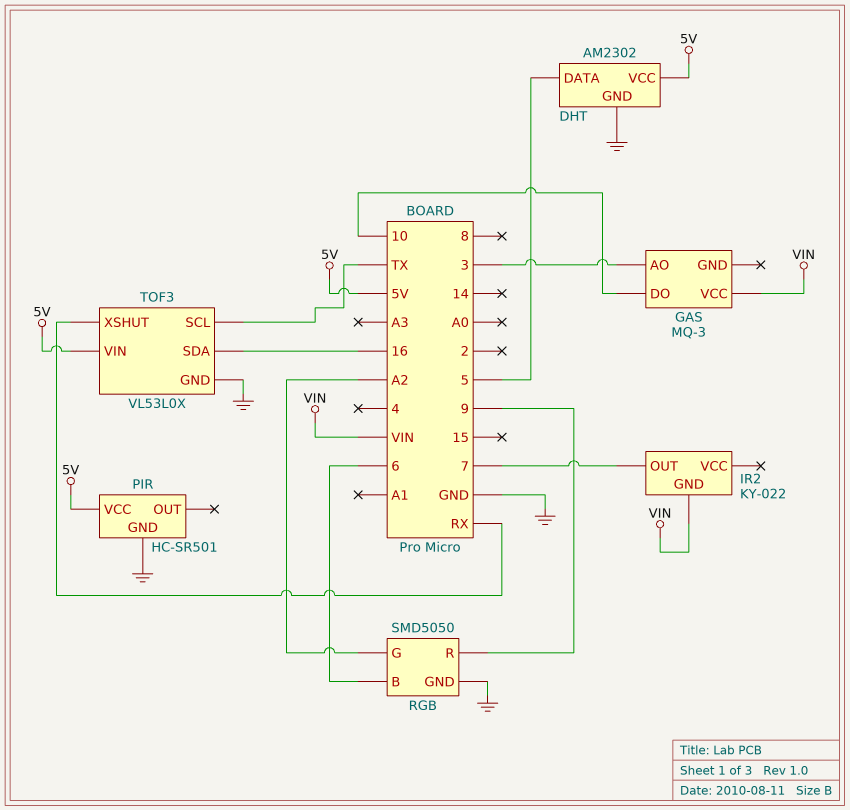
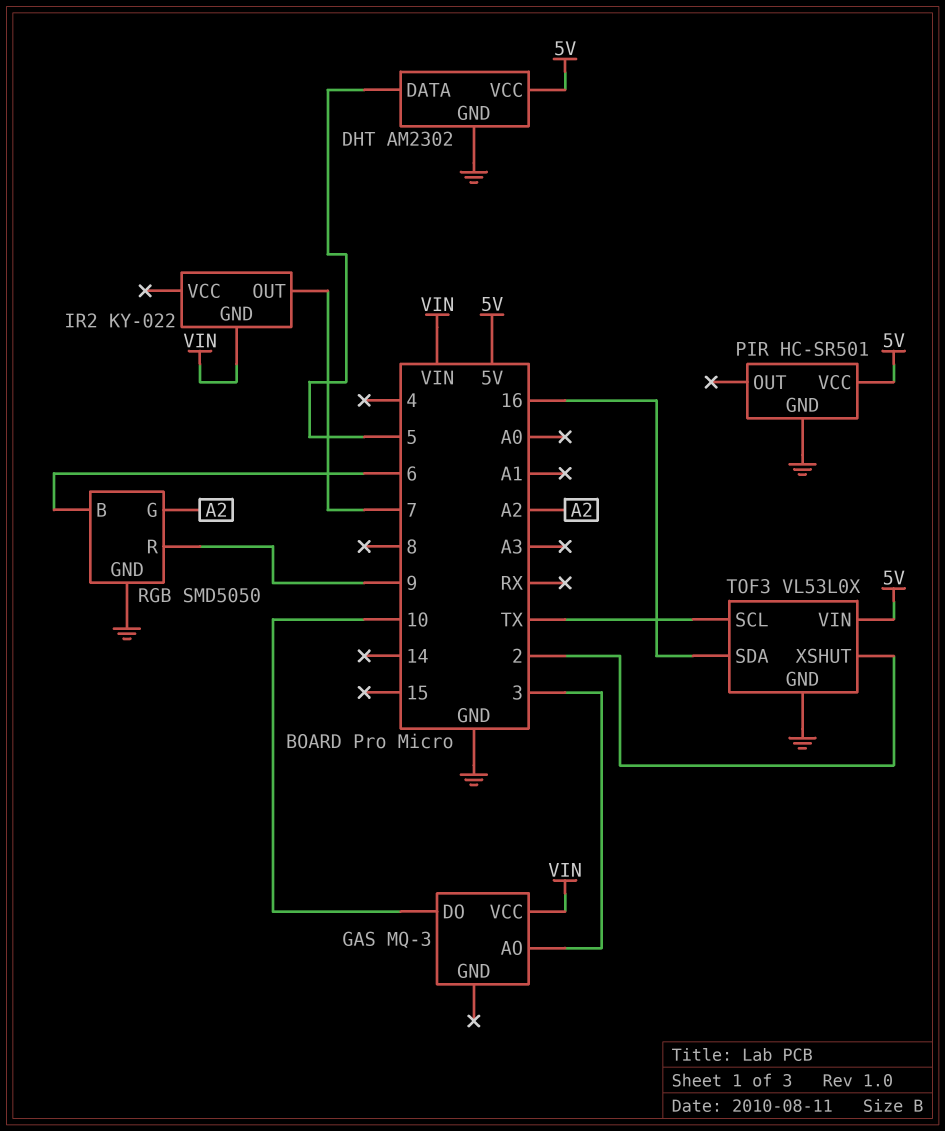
TOF3 pin XSHUT: RX -> 2

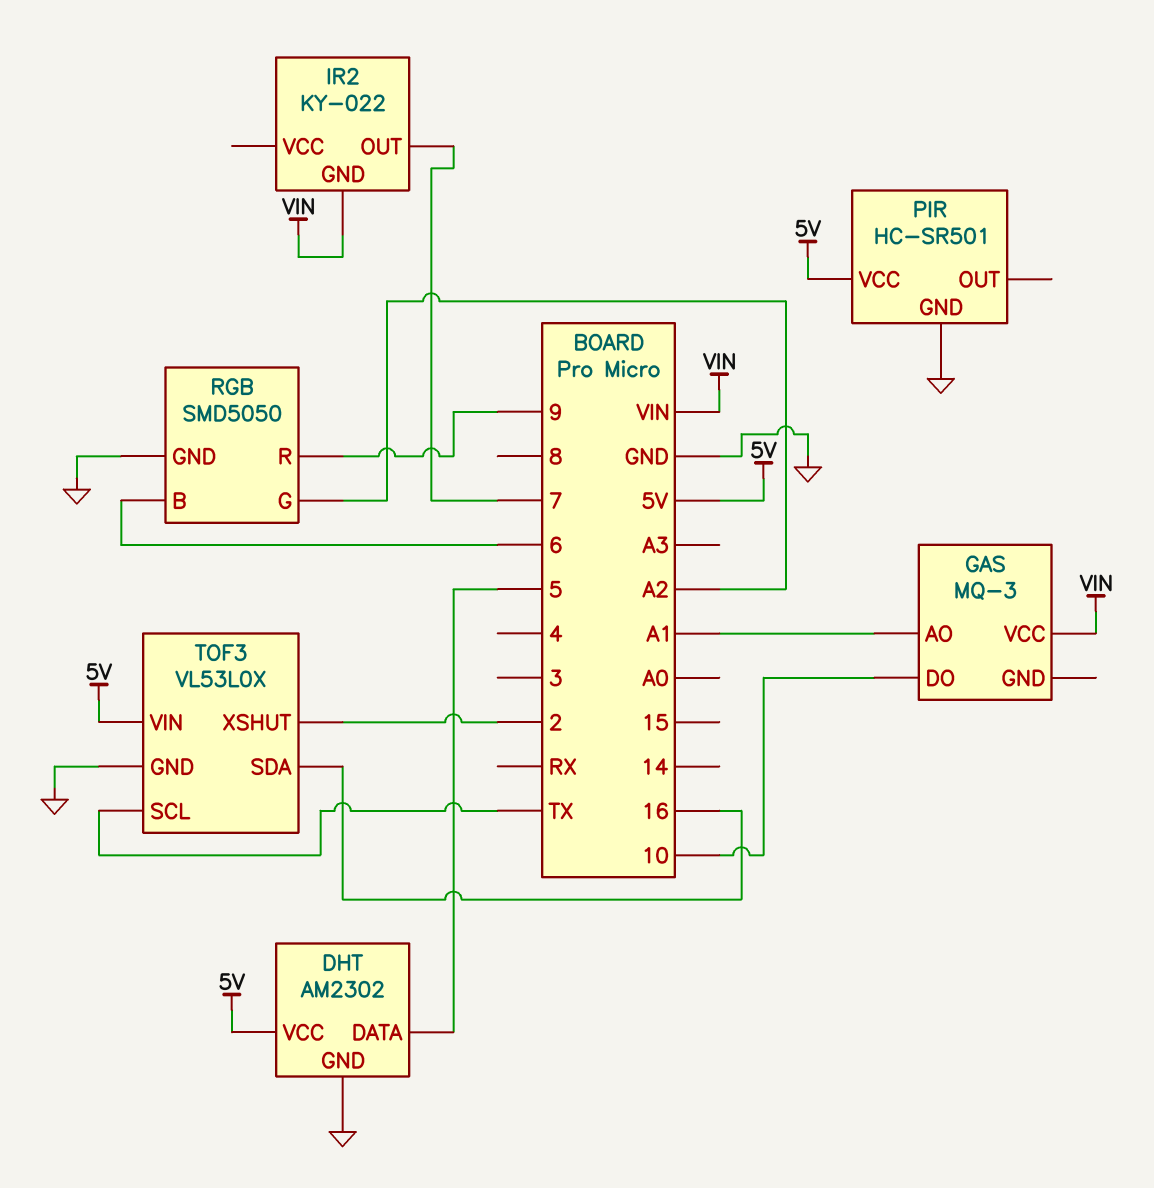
GAS pin AO: 3 -> A1

